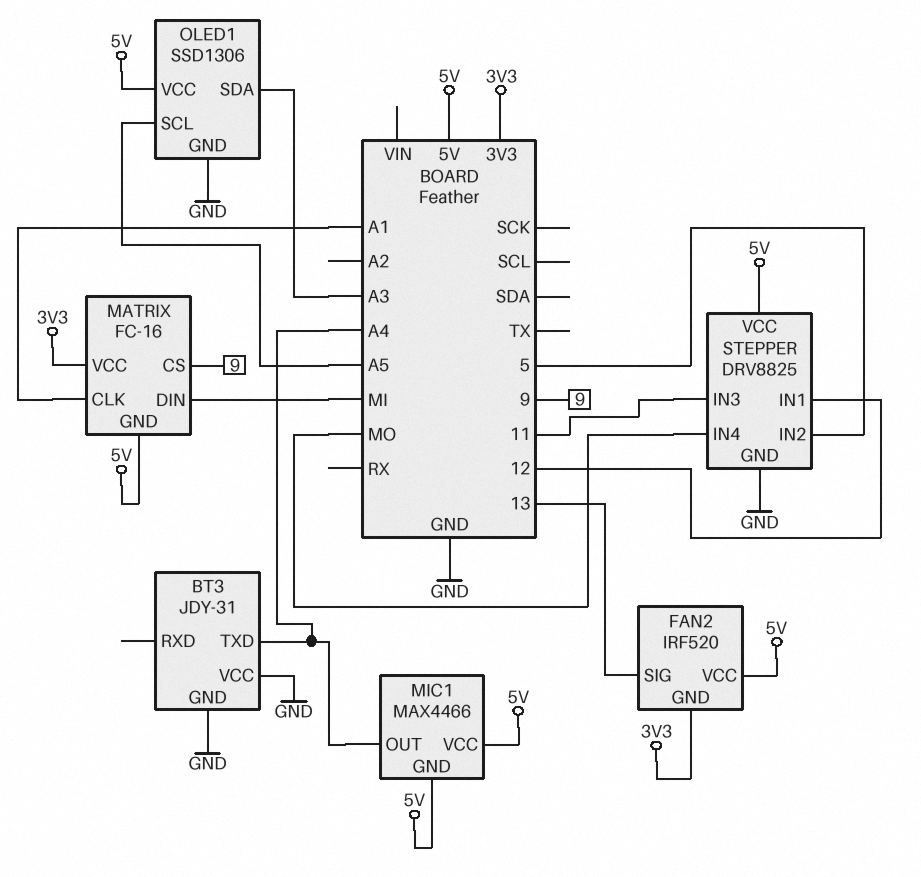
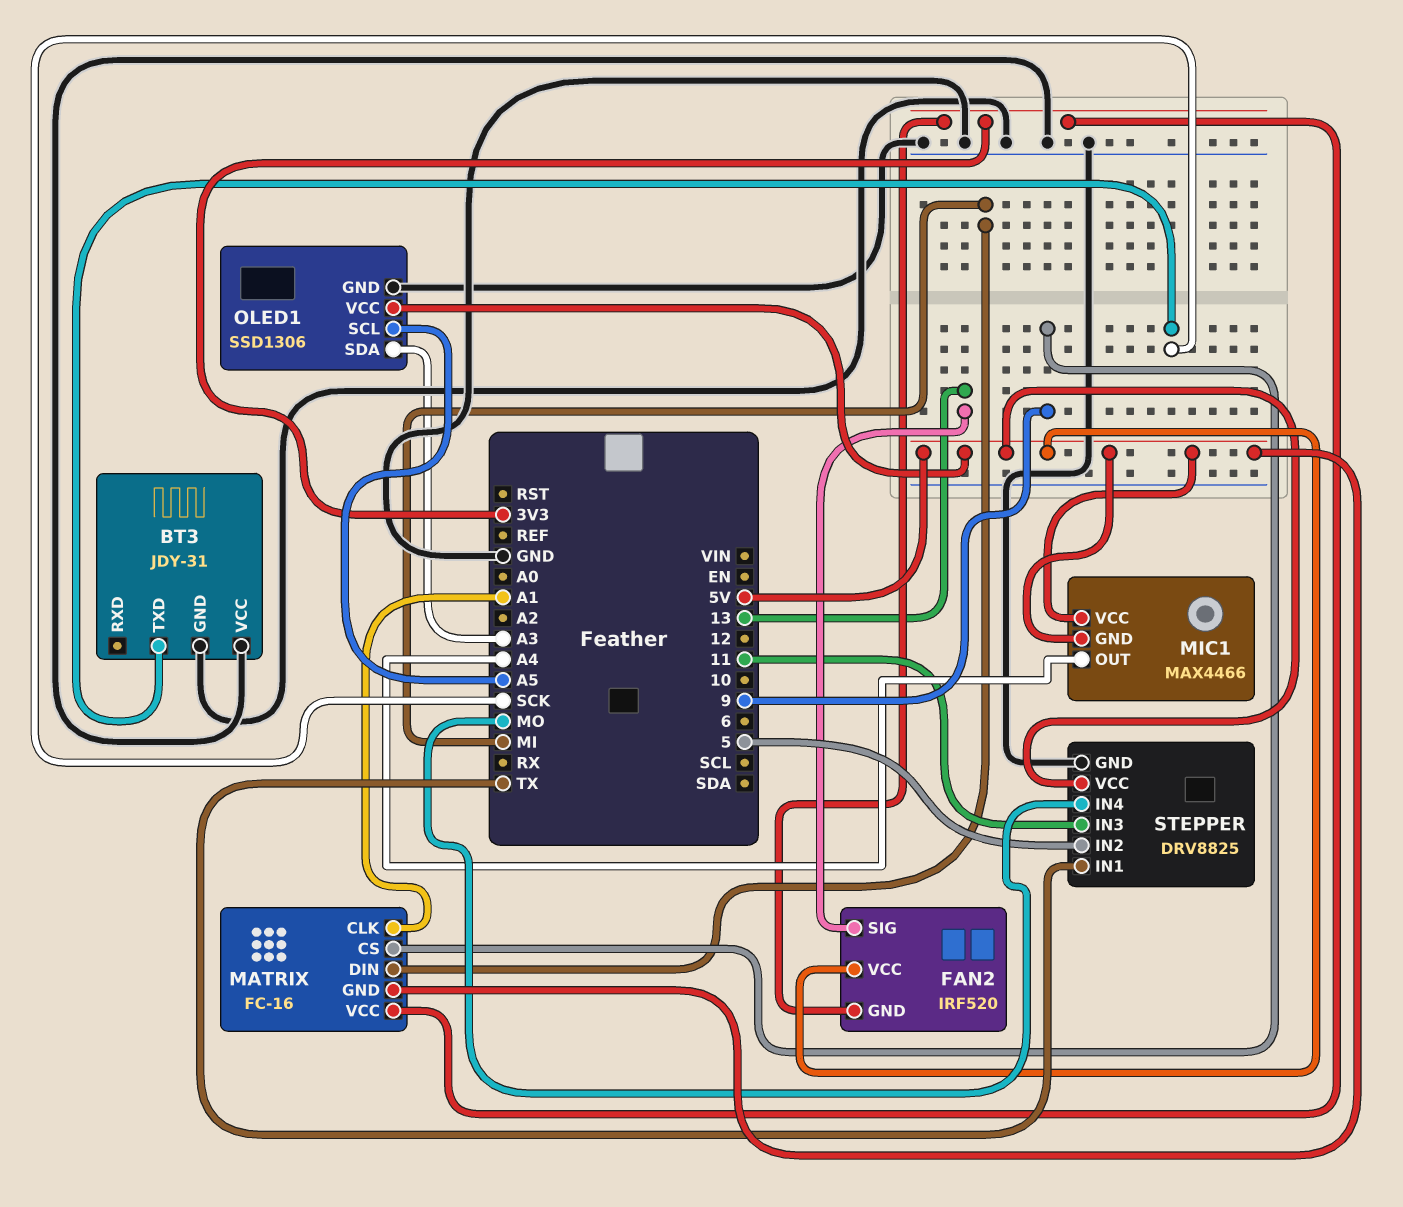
BT3 pin TXD: A4 -> SCK
STEPPER pin IN1: 12 -> TX

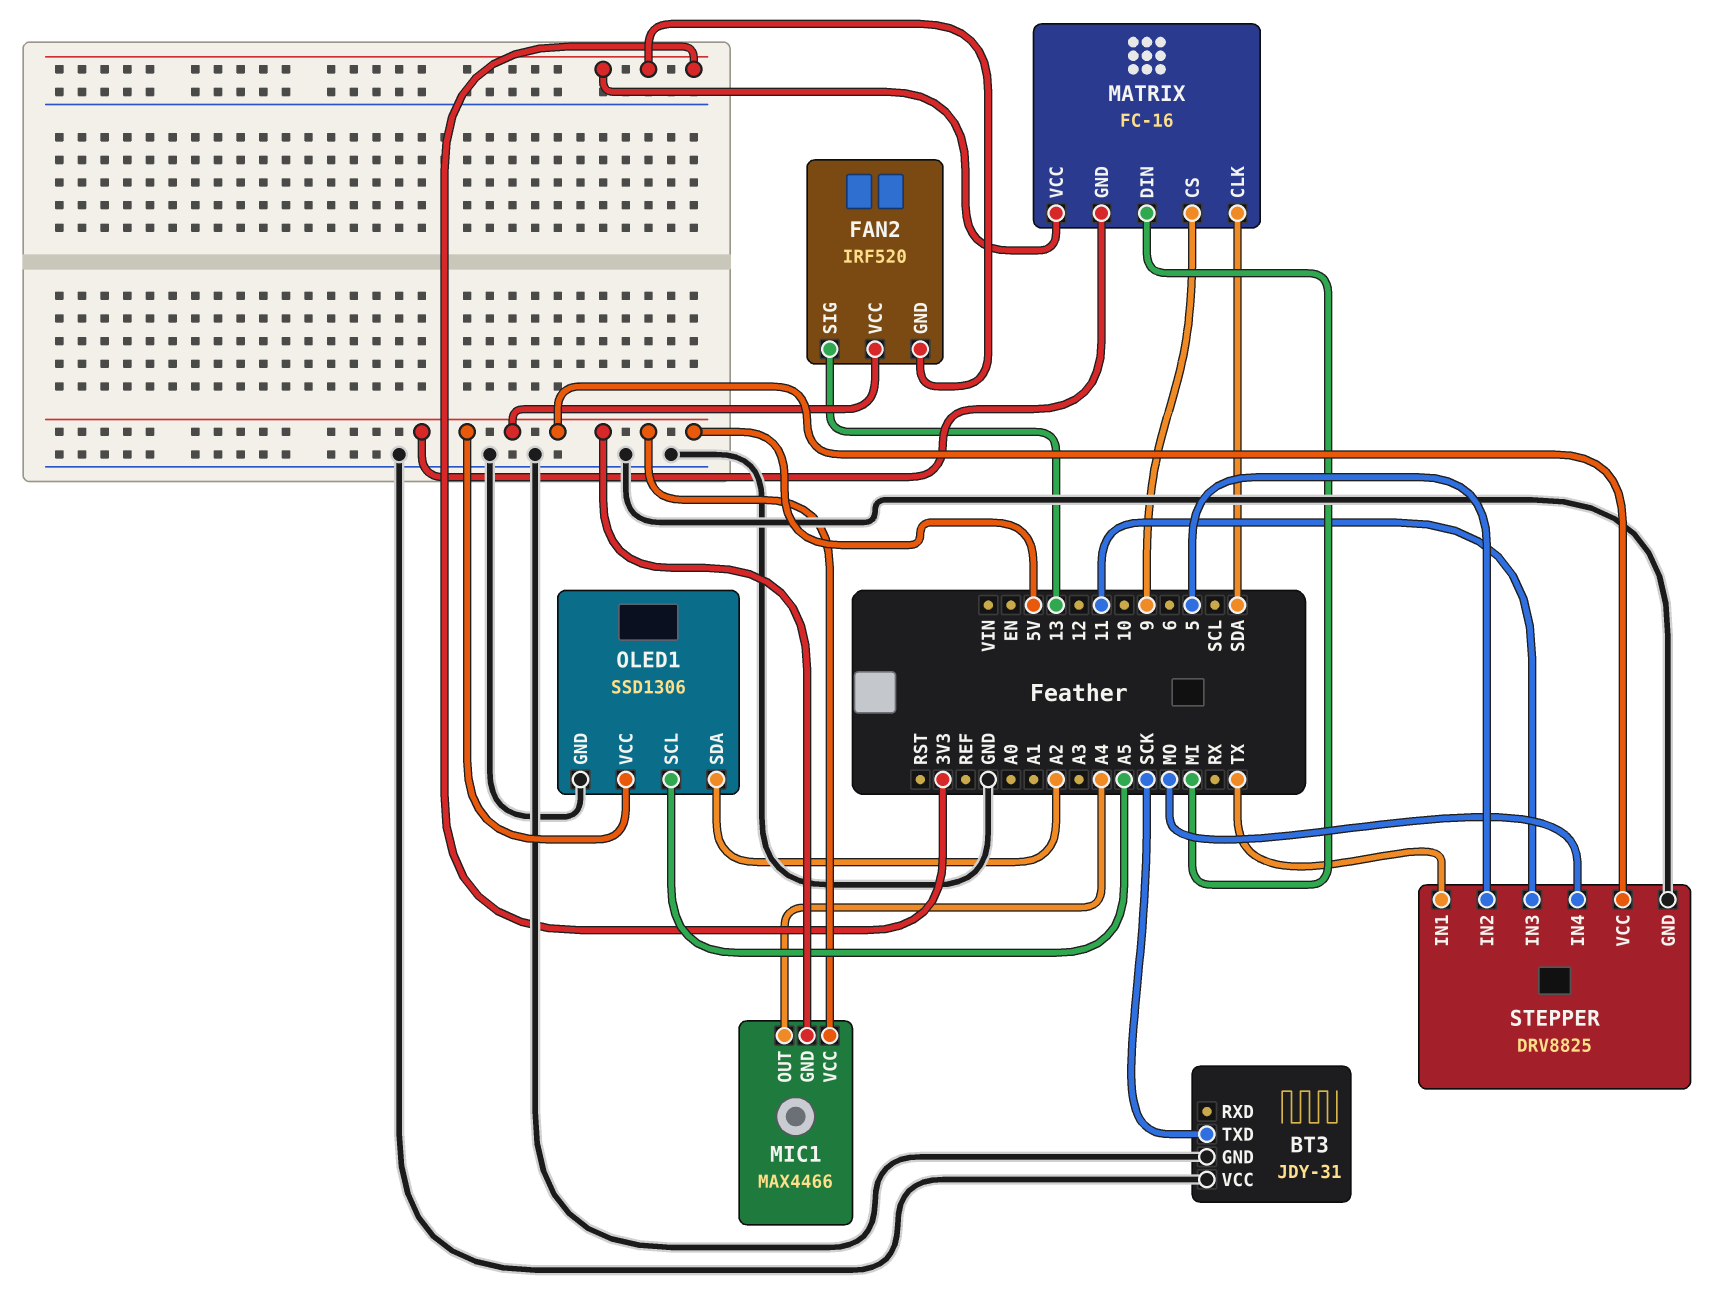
MATRIX pin CLK: A1 -> SDA
OLED1 pin SDA: A3 -> A2

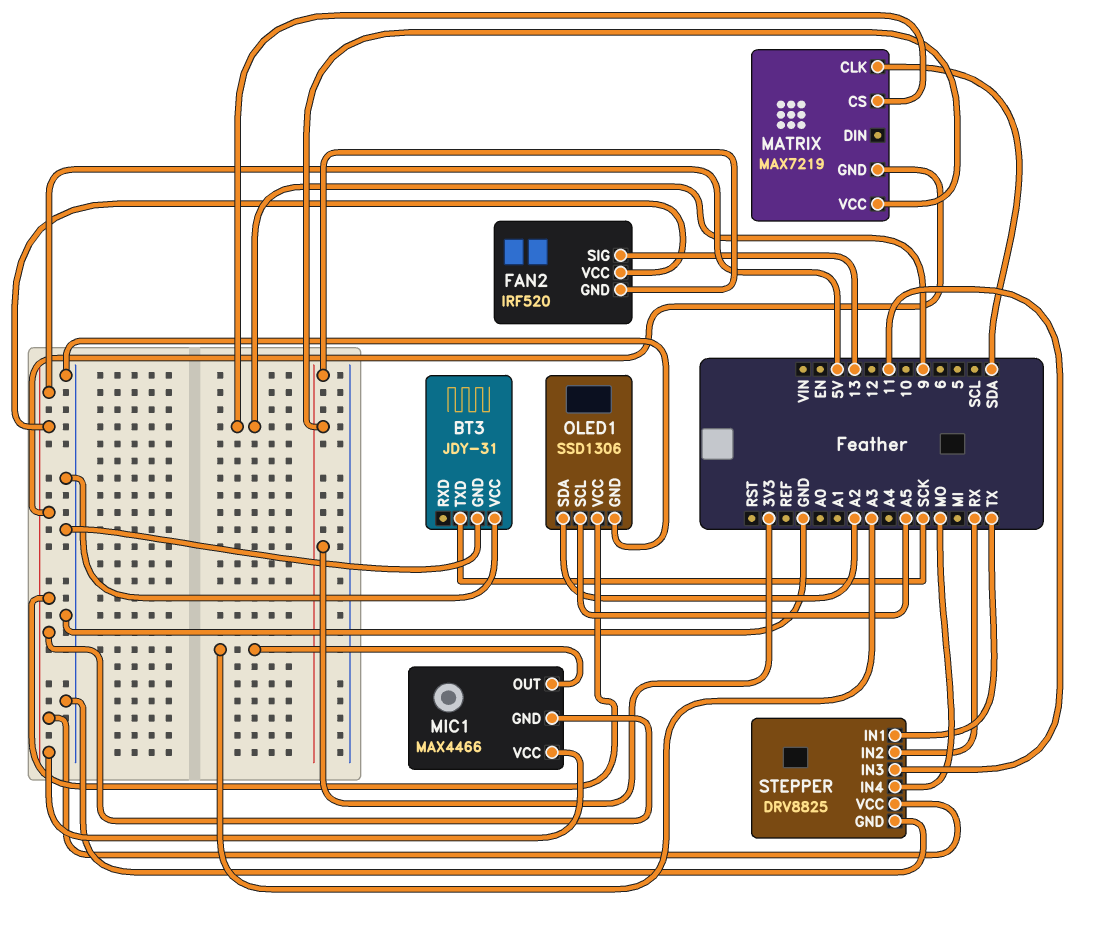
MATRIX: FC-16 -> MAX7219
MATRIX pin DIN: MI -> none
MIC1 pin OUT: A4 -> A3
STEPPER pin IN2: 5 -> RX

